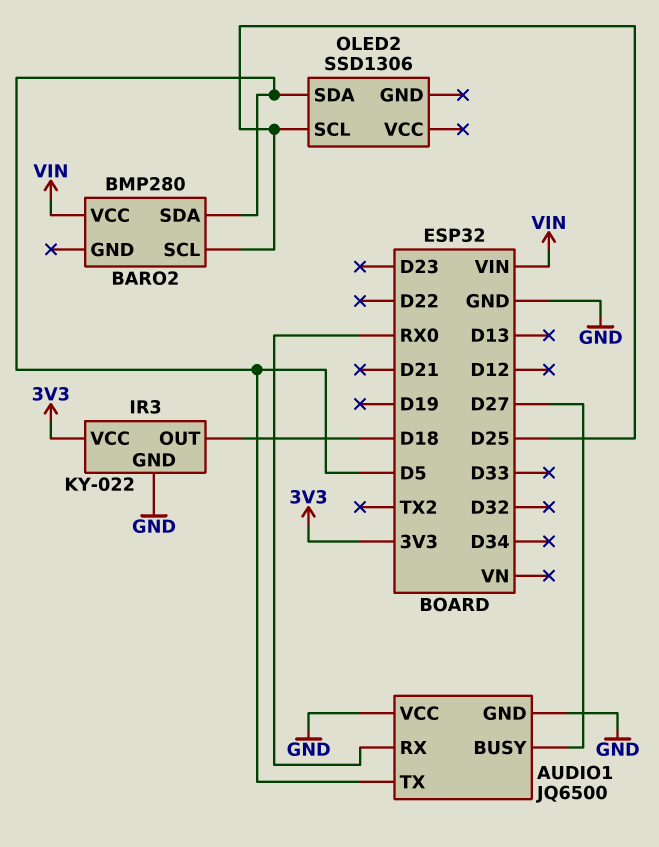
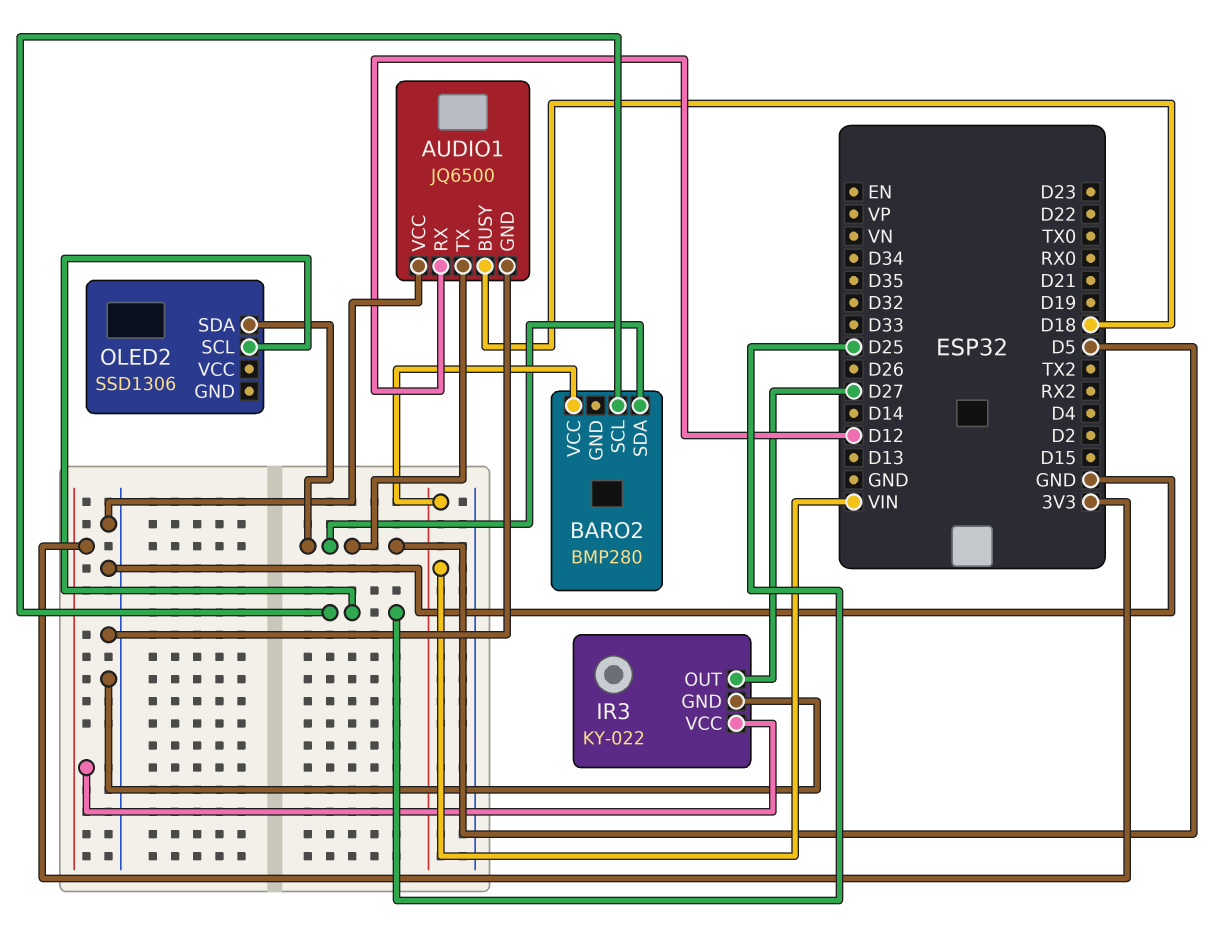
AUDIO1 pin BUSY: D27 -> D18
AUDIO1 pin RX: RX0 -> D12
IR3 pin OUT: D18 -> D27

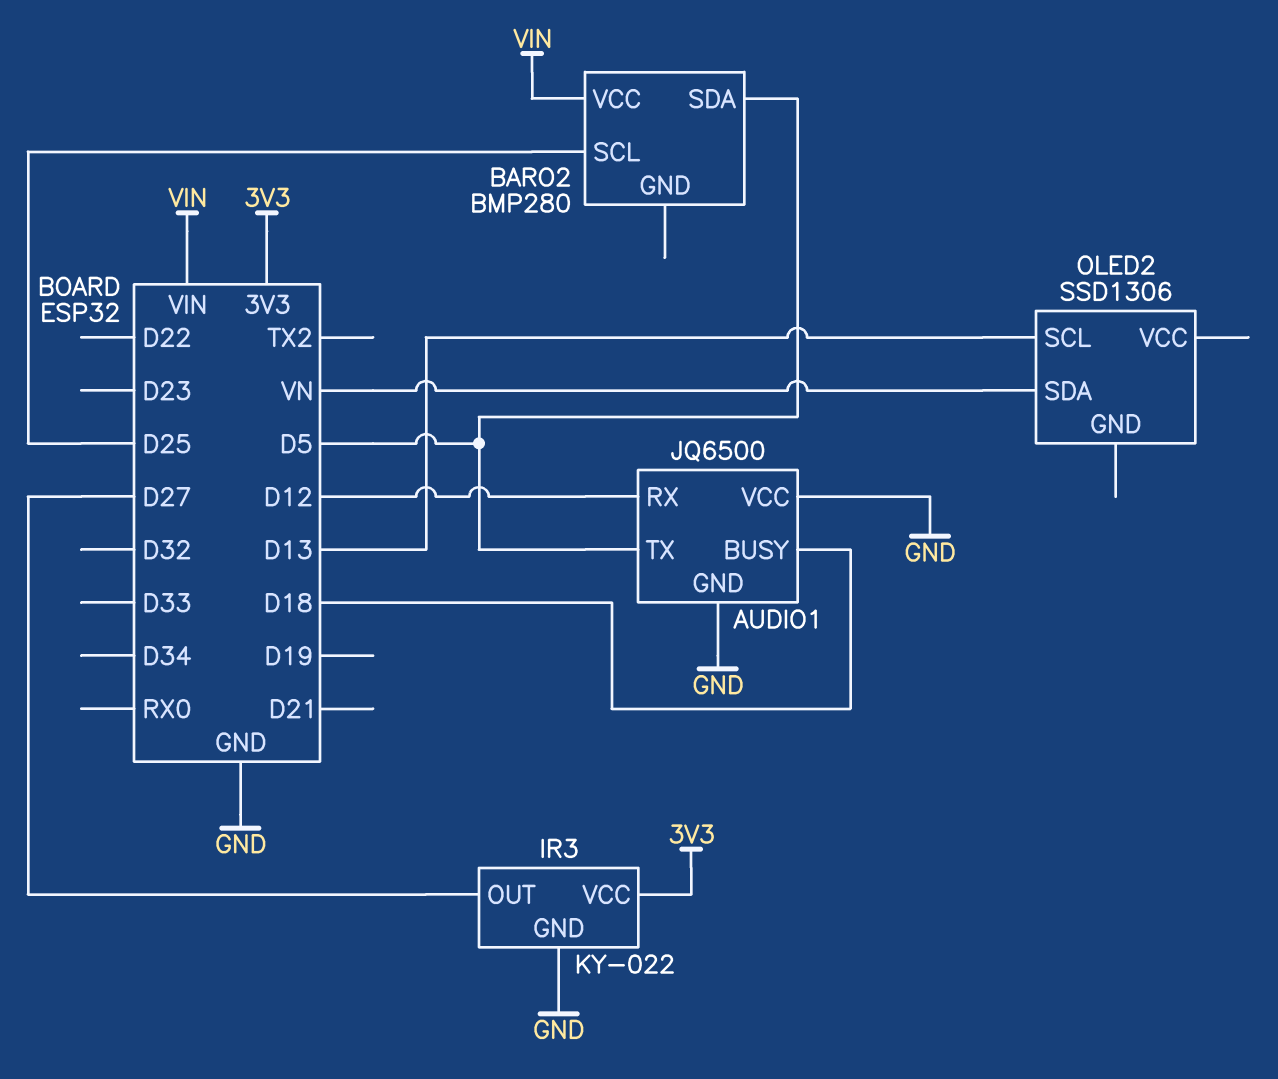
OLED2 pin SCL: D25 -> D13
OLED2 pin SDA: D5 -> VN

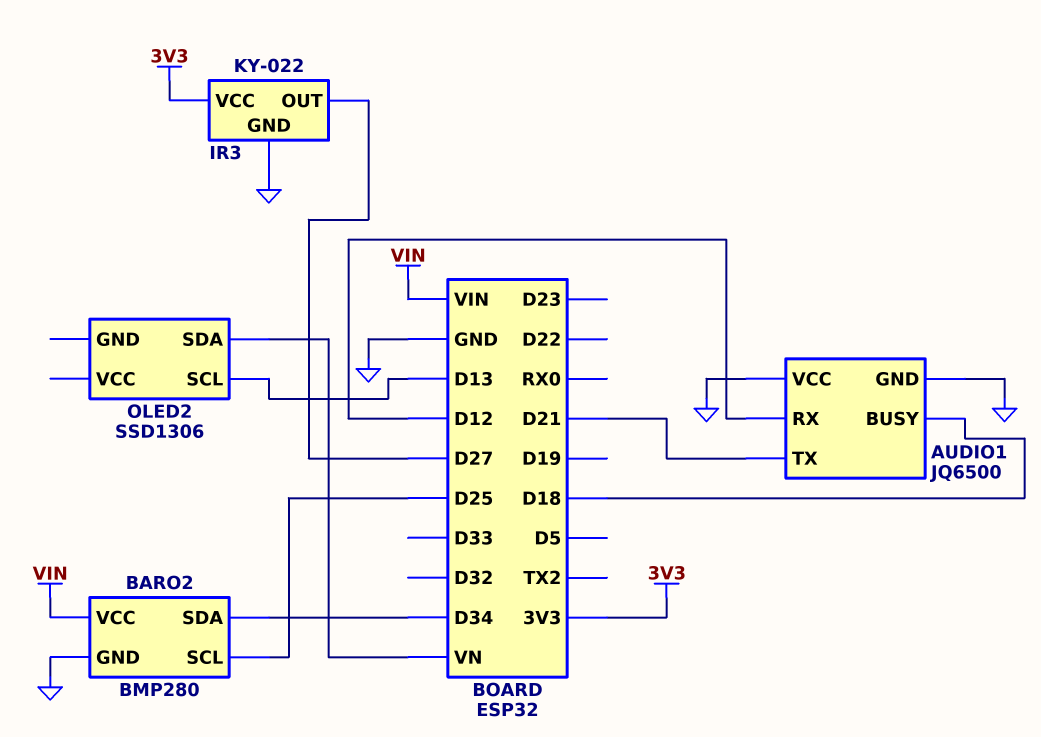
AUDIO1 pin TX: D5 -> D21
BARO2 pin GND: none -> GND
BARO2 pin SDA: D5 -> D34

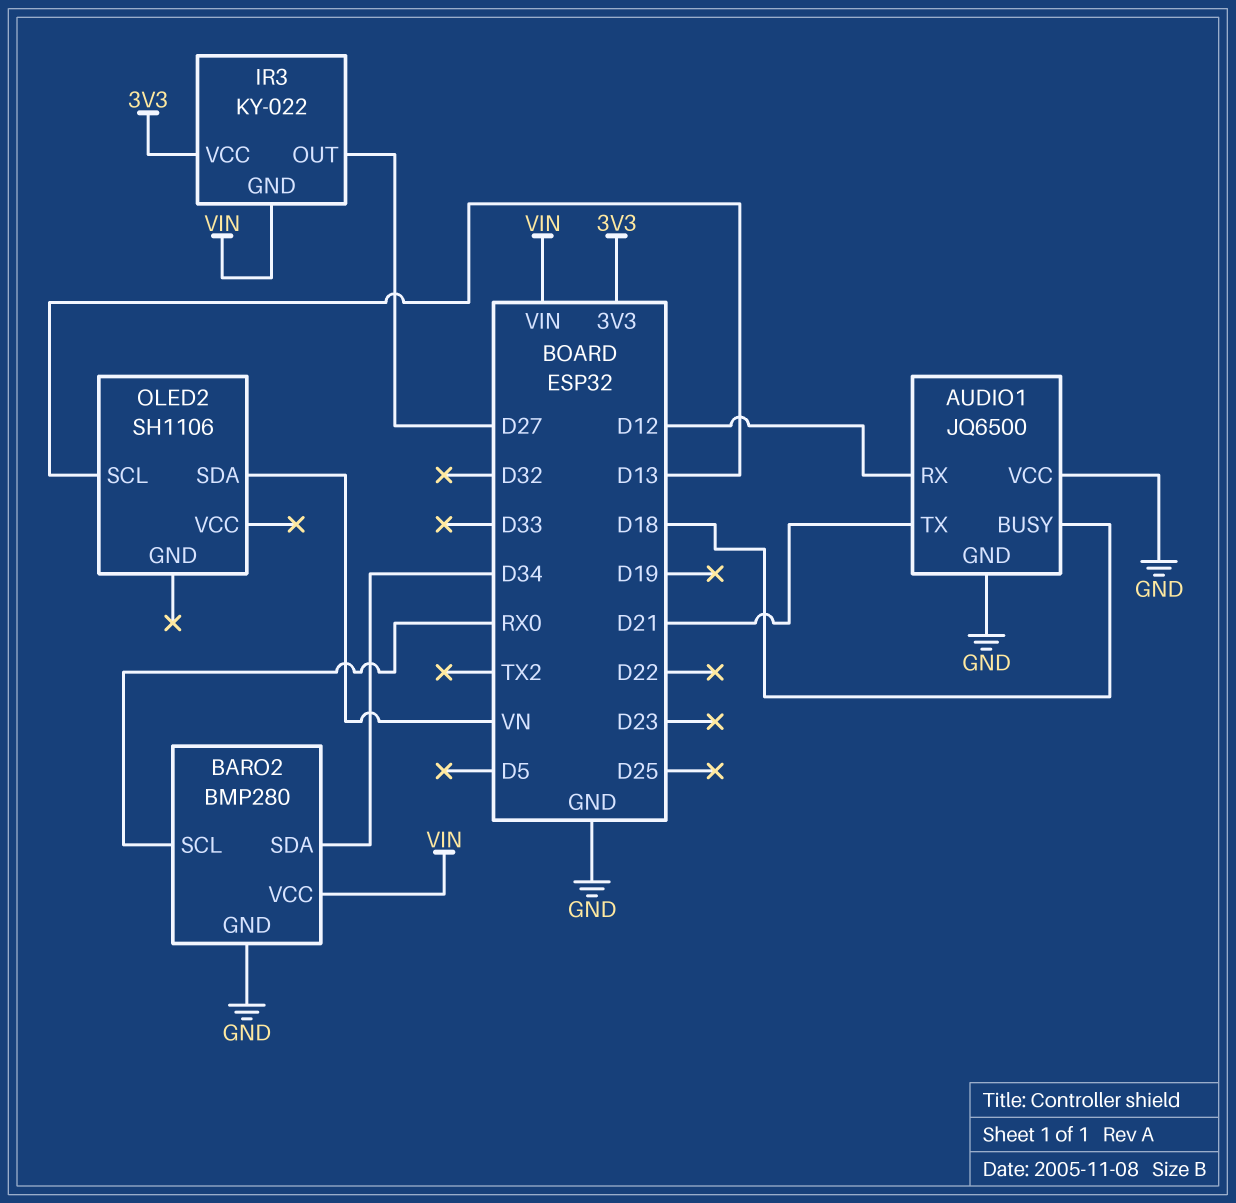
BARO2 pin SCL: D25 -> RX0
IR3 pin GND: GND -> VIN
OLED2: SSD1306 -> SH1106

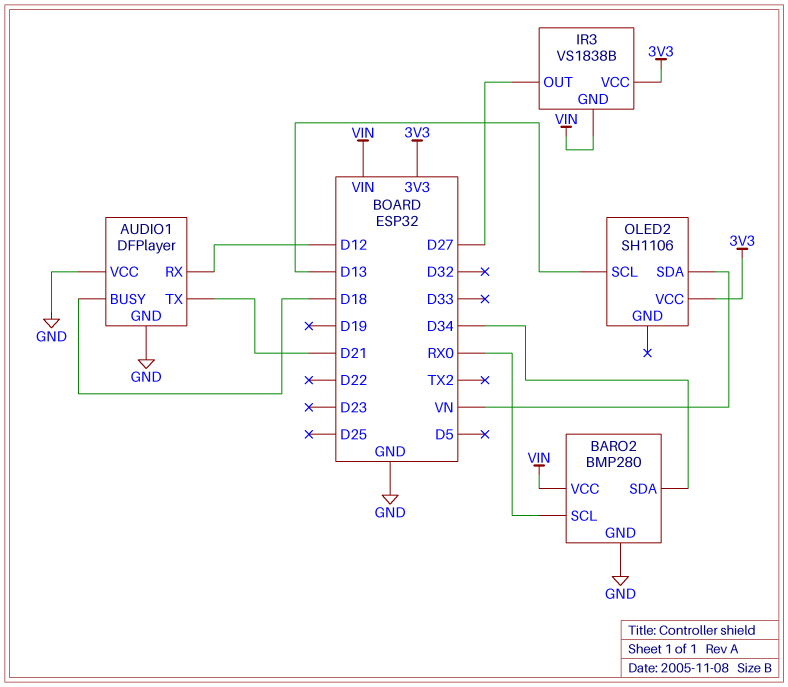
AUDIO1: JQ6500 -> DFPlayer
IR3: KY-022 -> VS1838B
OLED2 pin VCC: none -> 3V3

